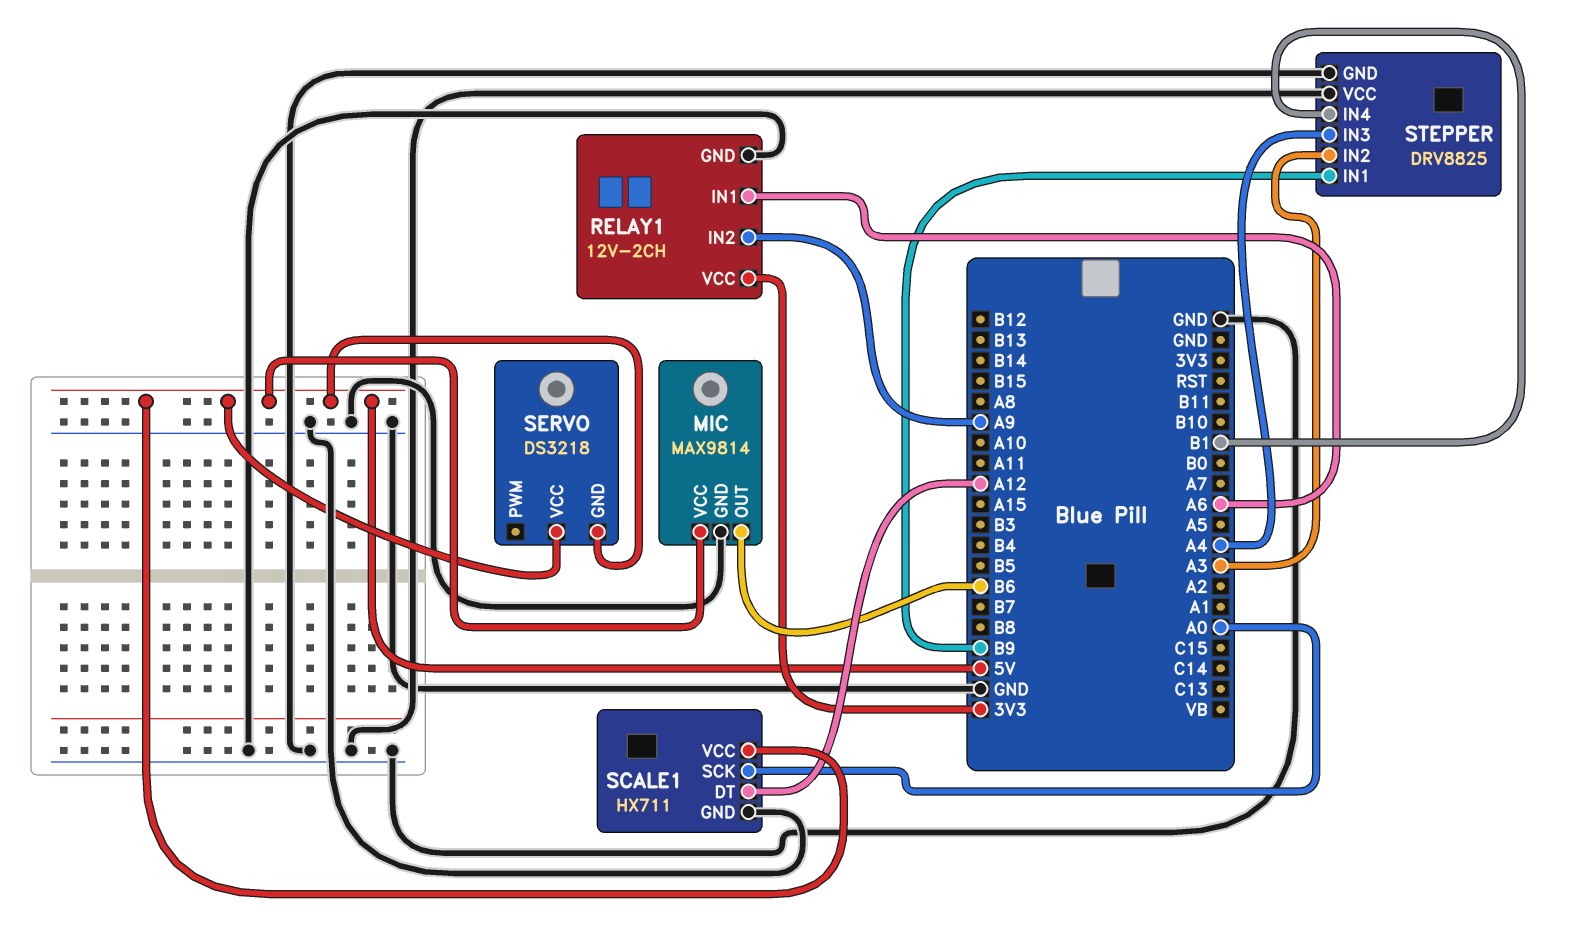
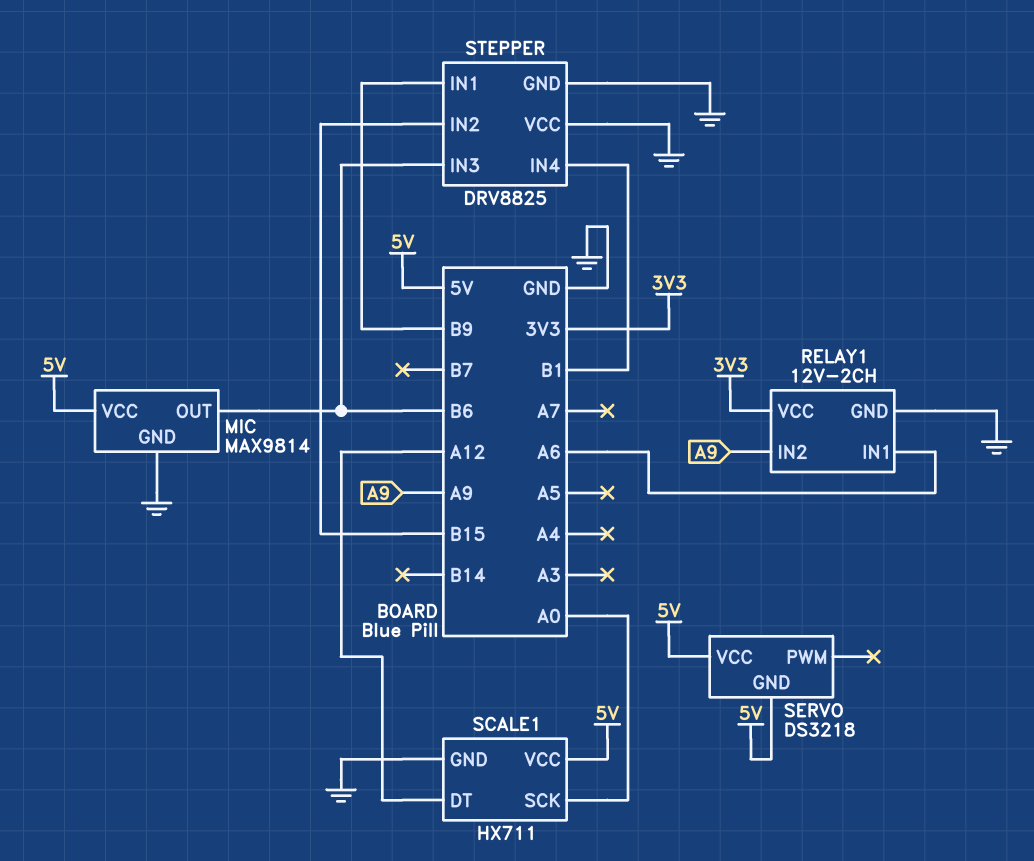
STEPPER pin IN2: A3 -> B15
STEPPER pin IN3: A4 -> B6

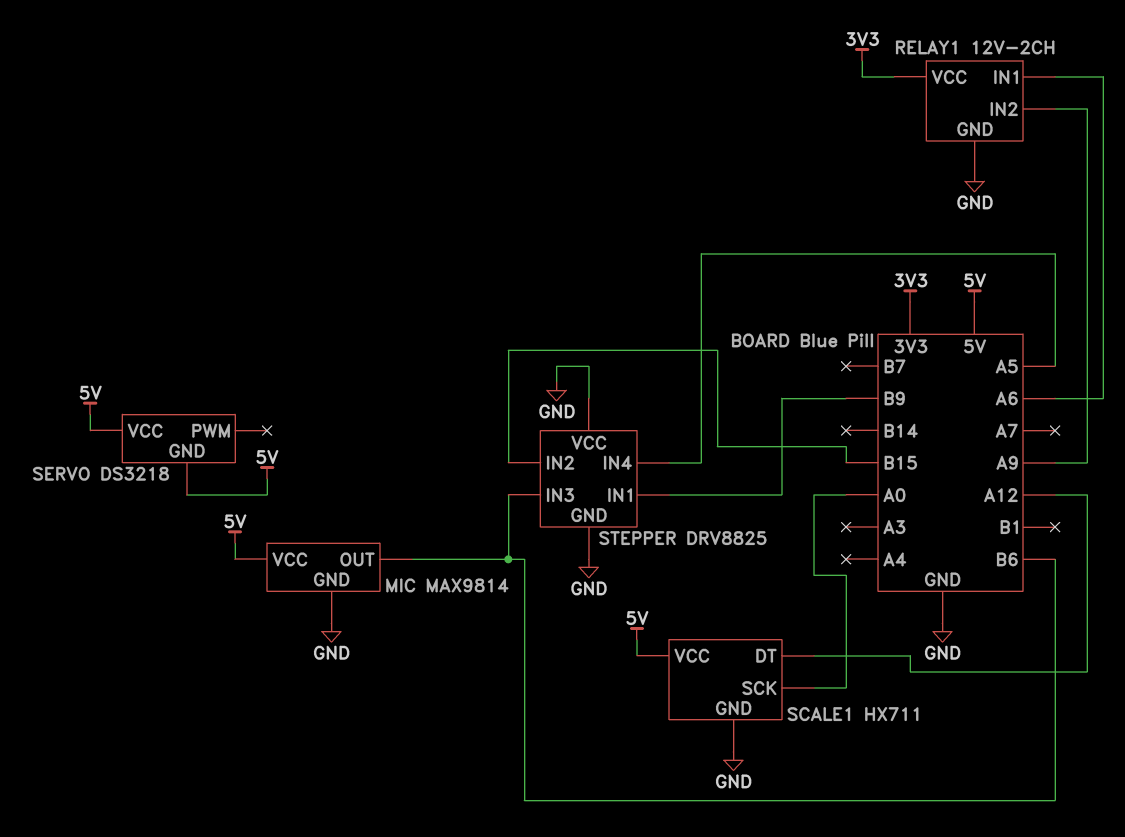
STEPPER pin IN4: B1 -> A5

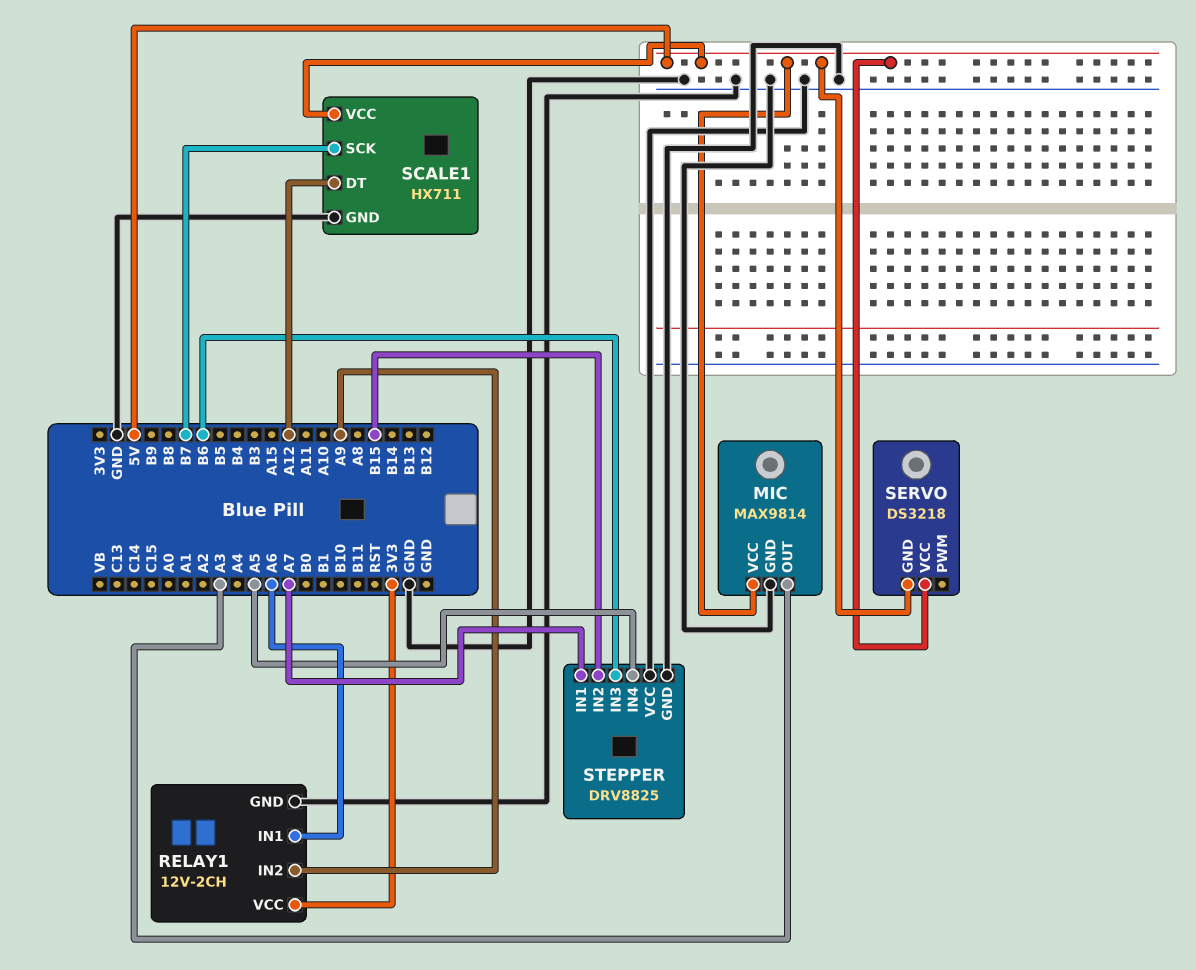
MIC pin OUT: B6 -> A3
SCALE1 pin SCK: A0 -> B7
STEPPER pin IN1: B9 -> A7

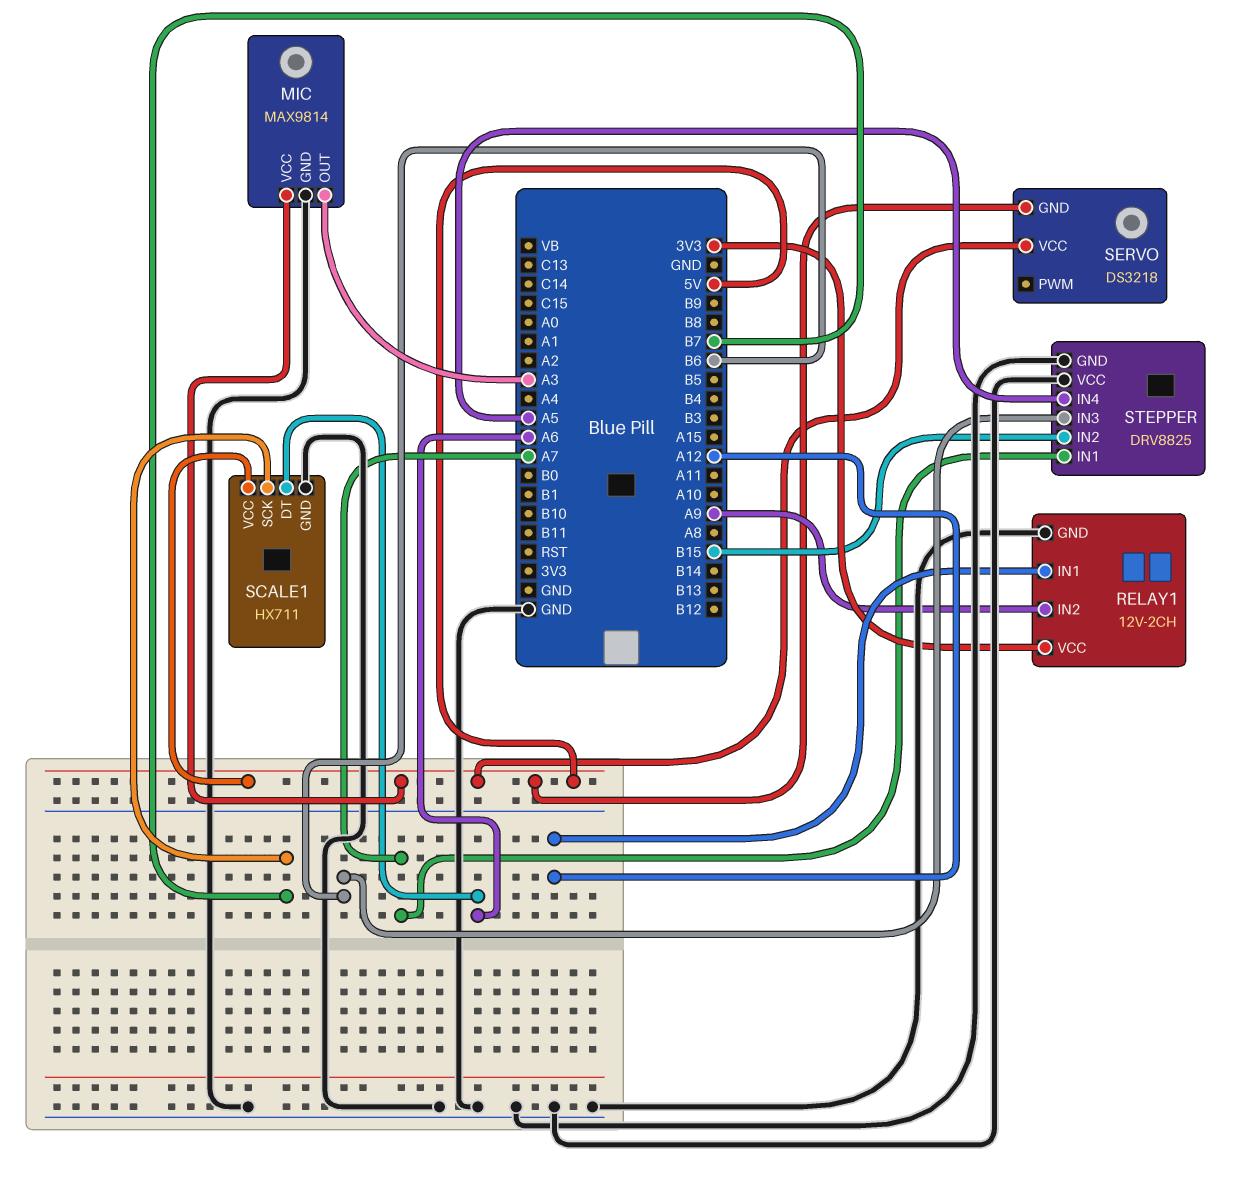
RELAY1 pin IN1: A6 -> A12
SCALE1 pin DT: A12 -> A6

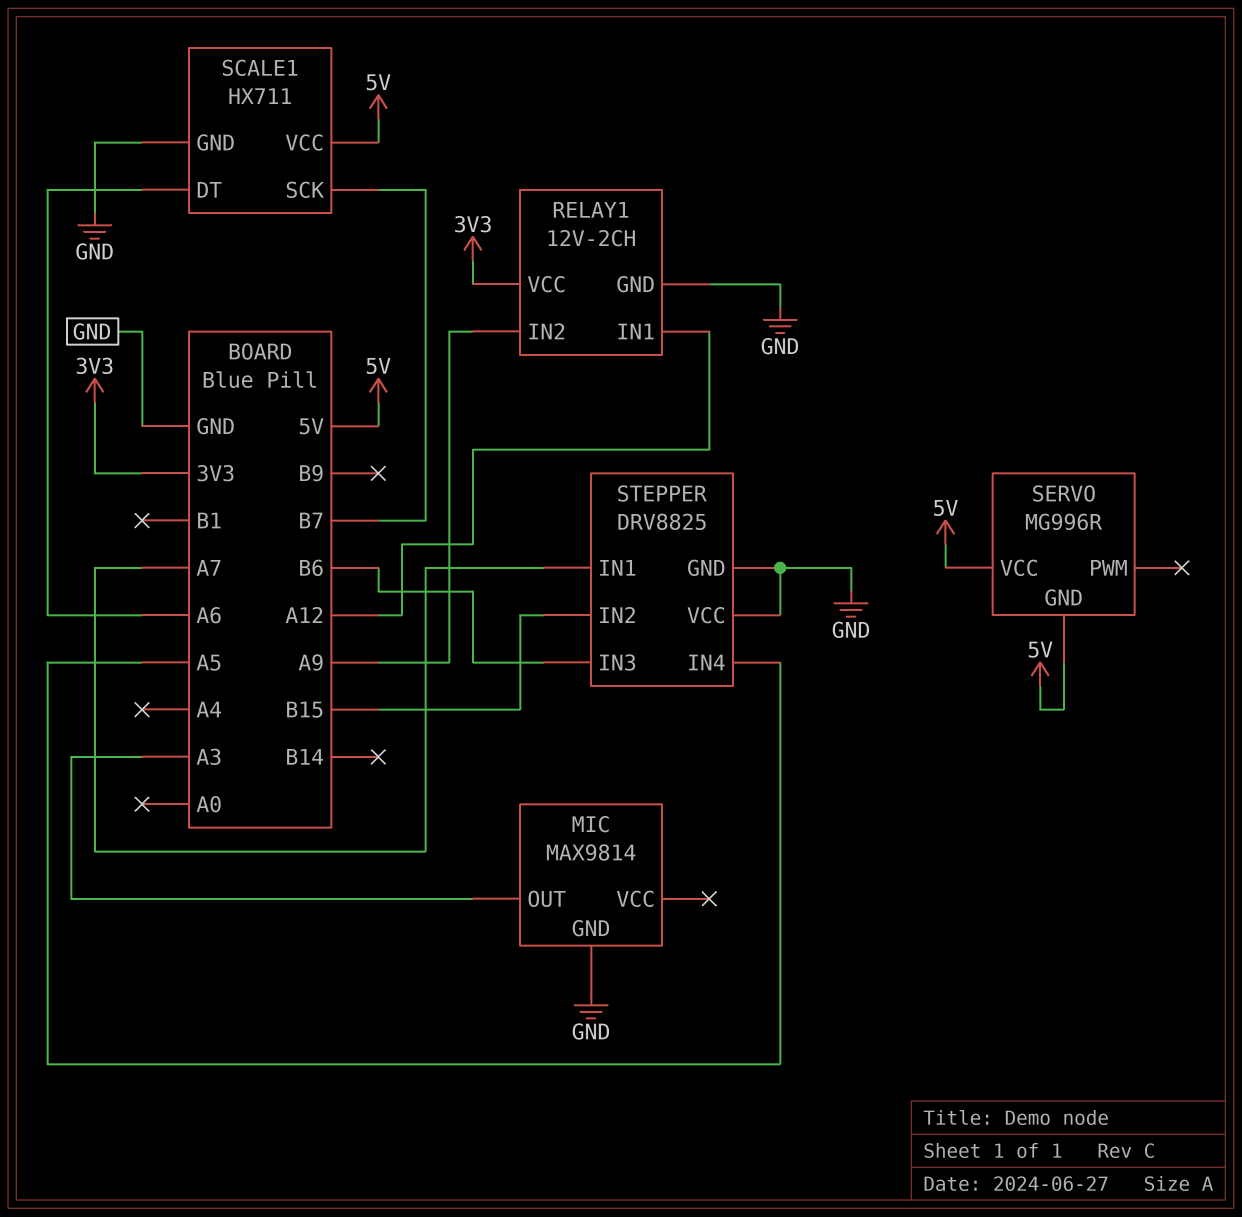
MIC pin VCC: 5V -> none
SERVO: DS3218 -> MG996R

